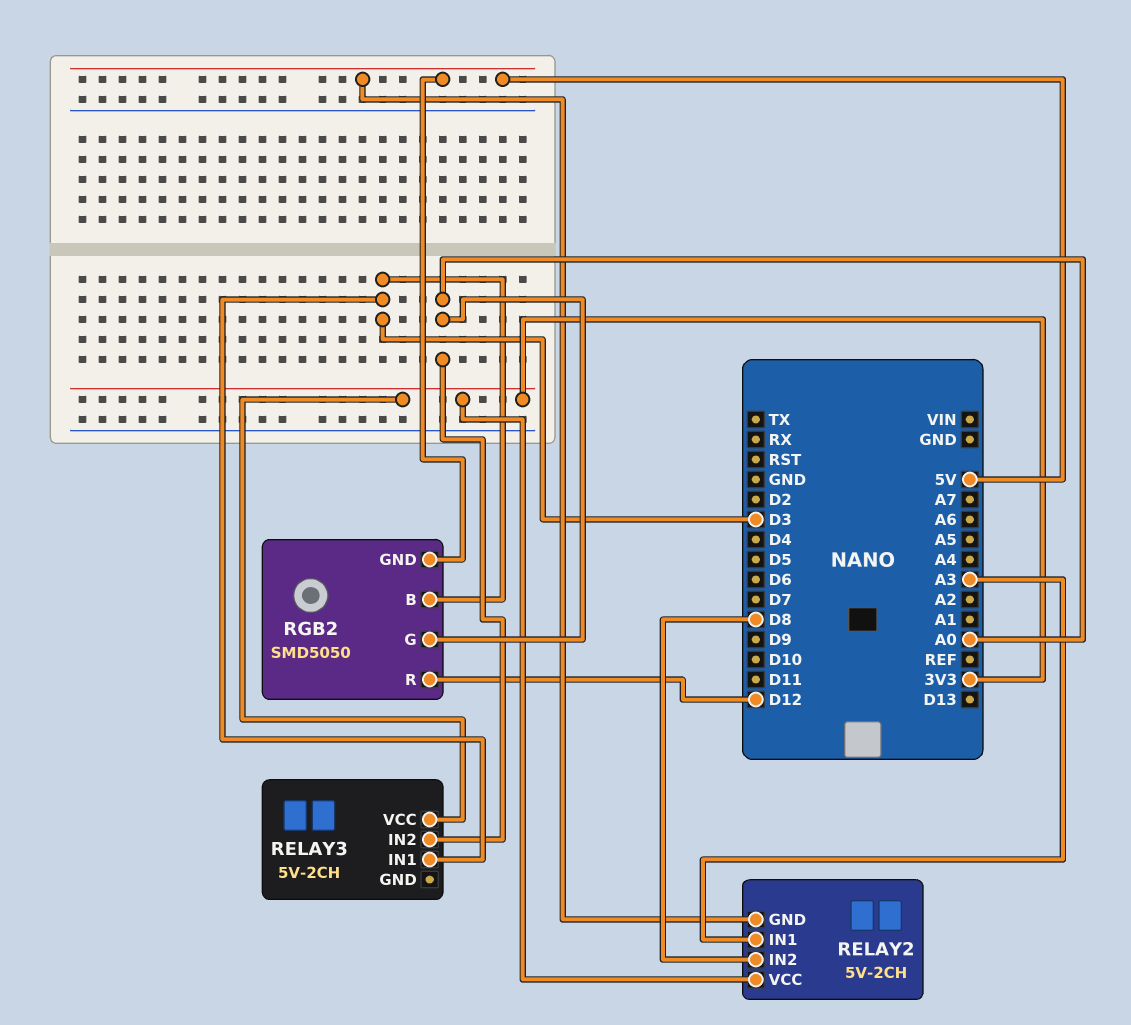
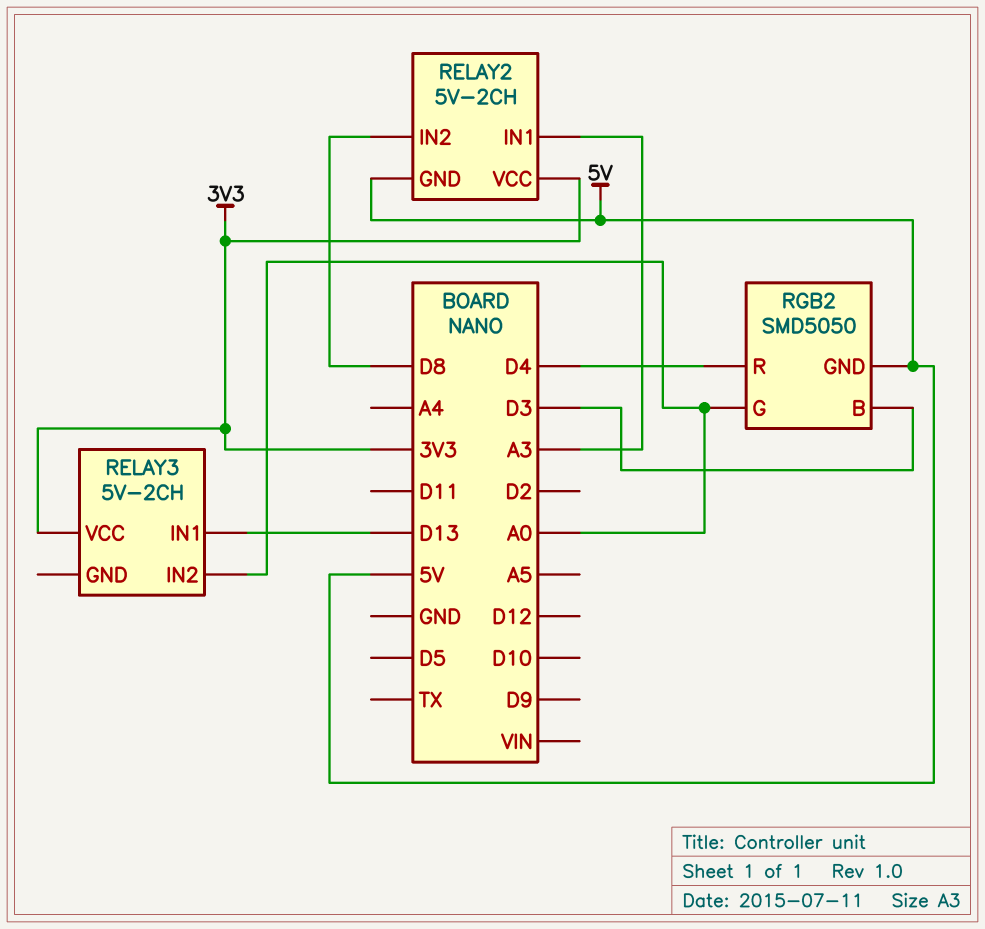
RELAY3 pin IN1: D3 -> D13
RGB2 pin R: D12 -> D4

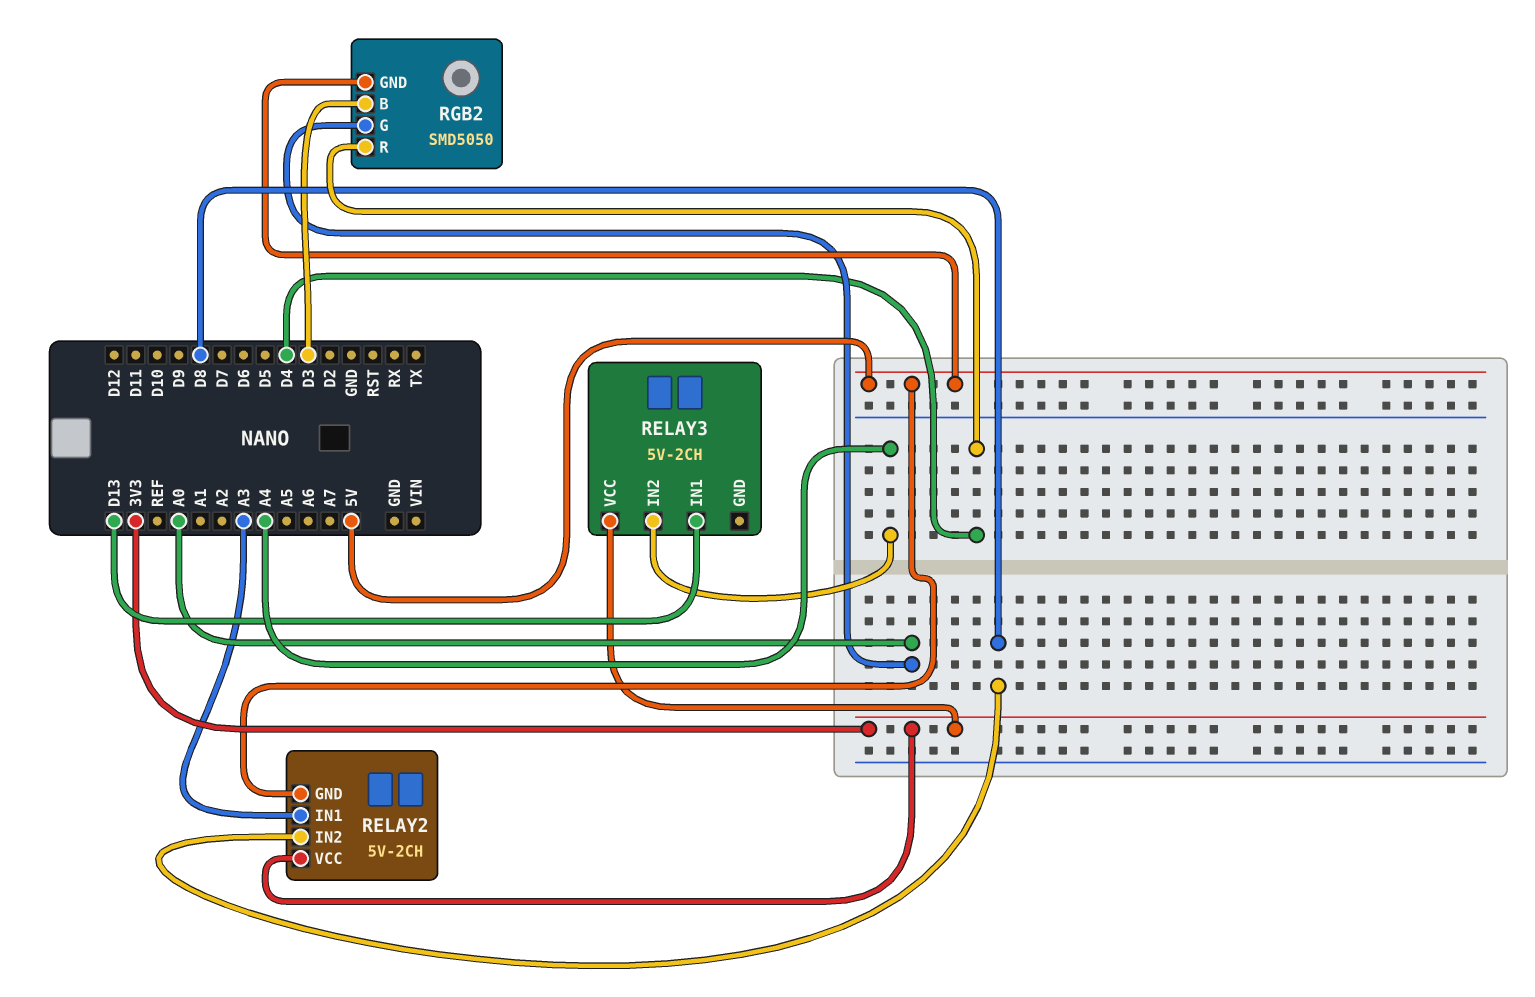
RELAY3 pin IN2: A0 -> A4

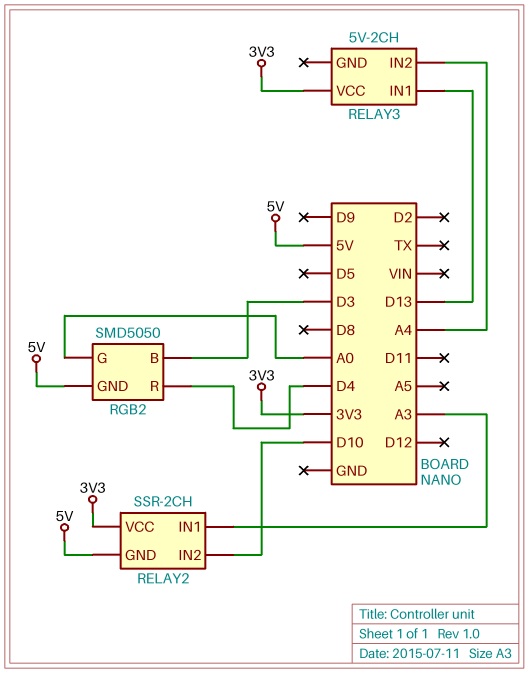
RELAY2: 5V-2CH -> SSR-2CH
RELAY2 pin IN2: D8 -> D10

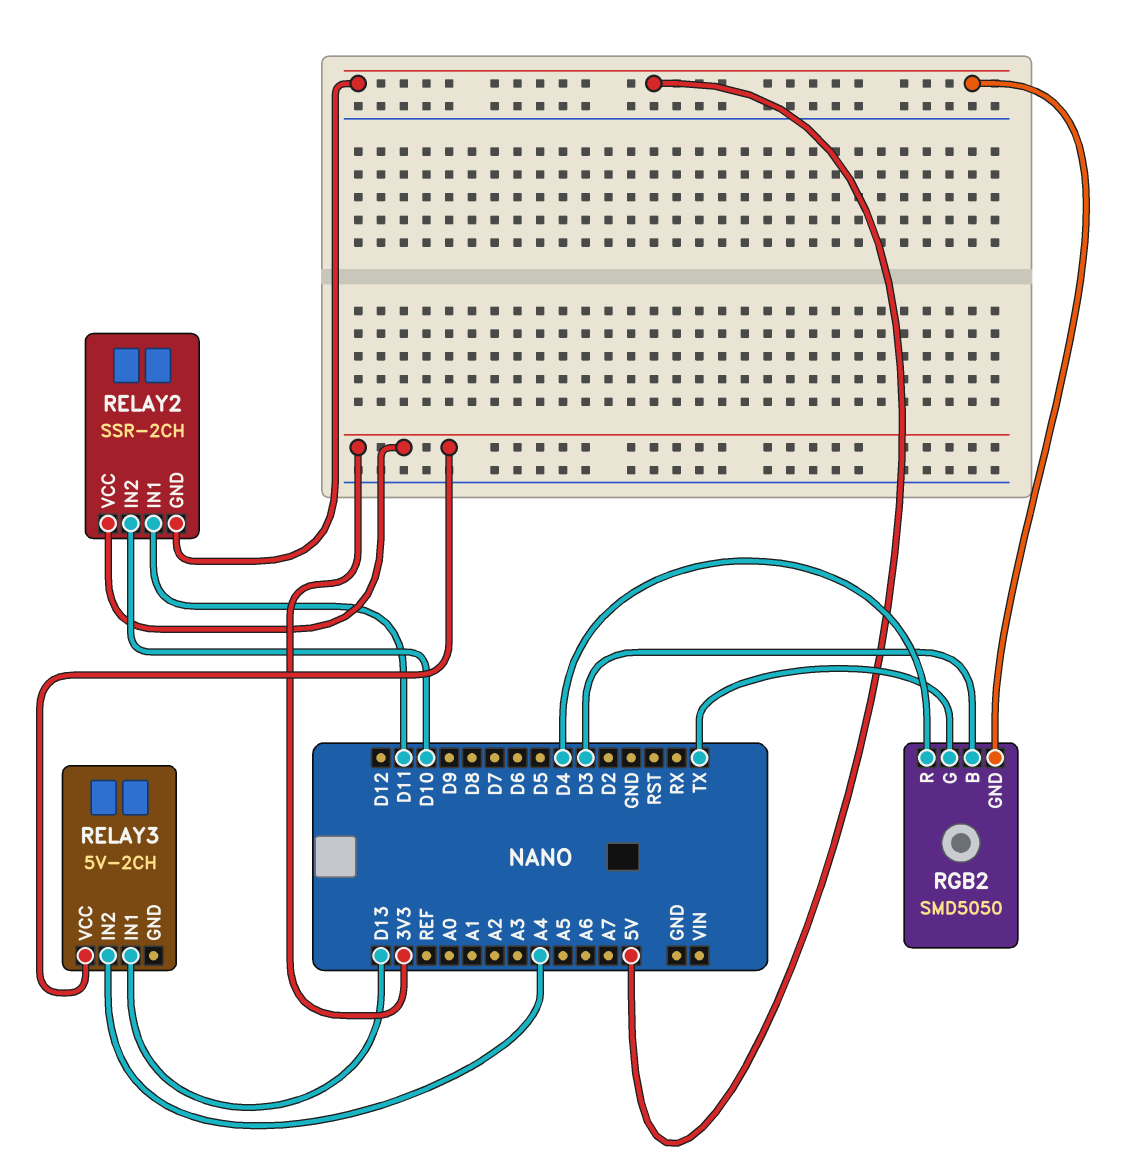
RELAY2 pin IN1: A3 -> D11
RGB2 pin G: A0 -> TX

